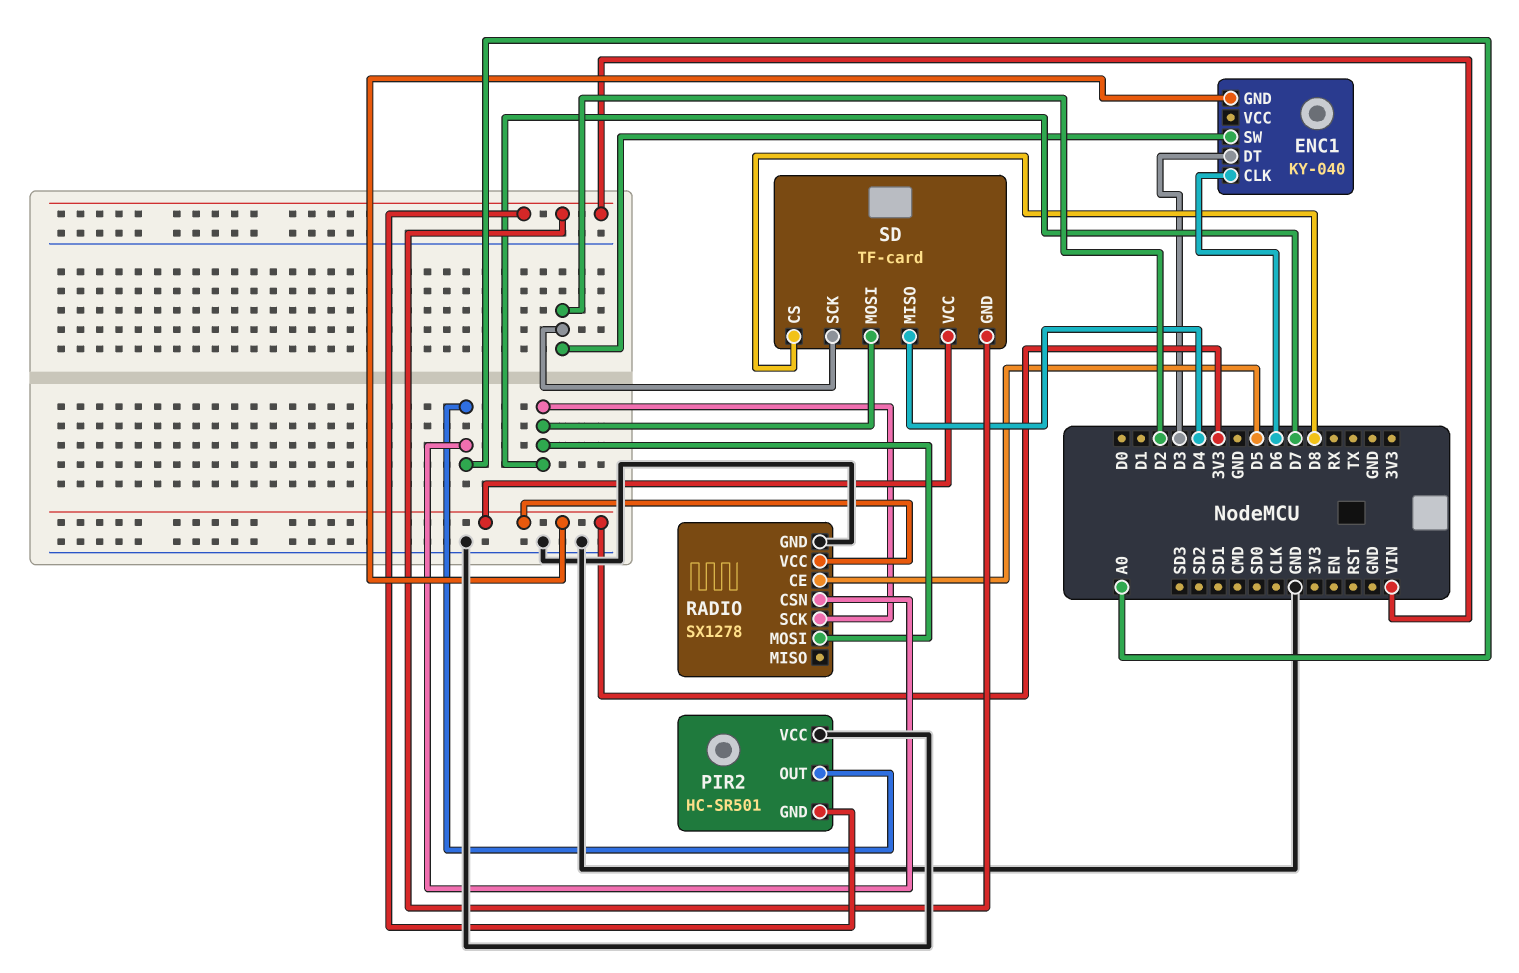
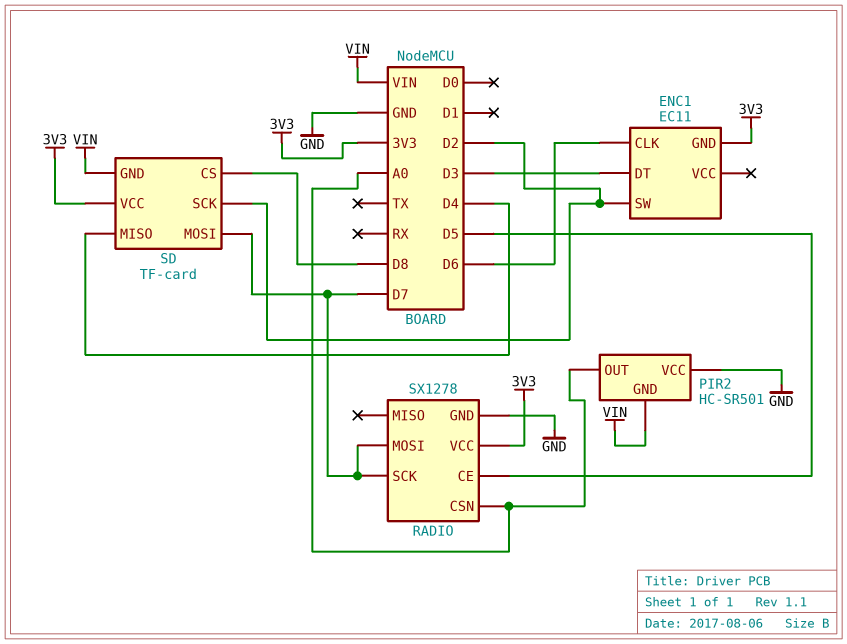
ENC1: KY-040 -> EC11

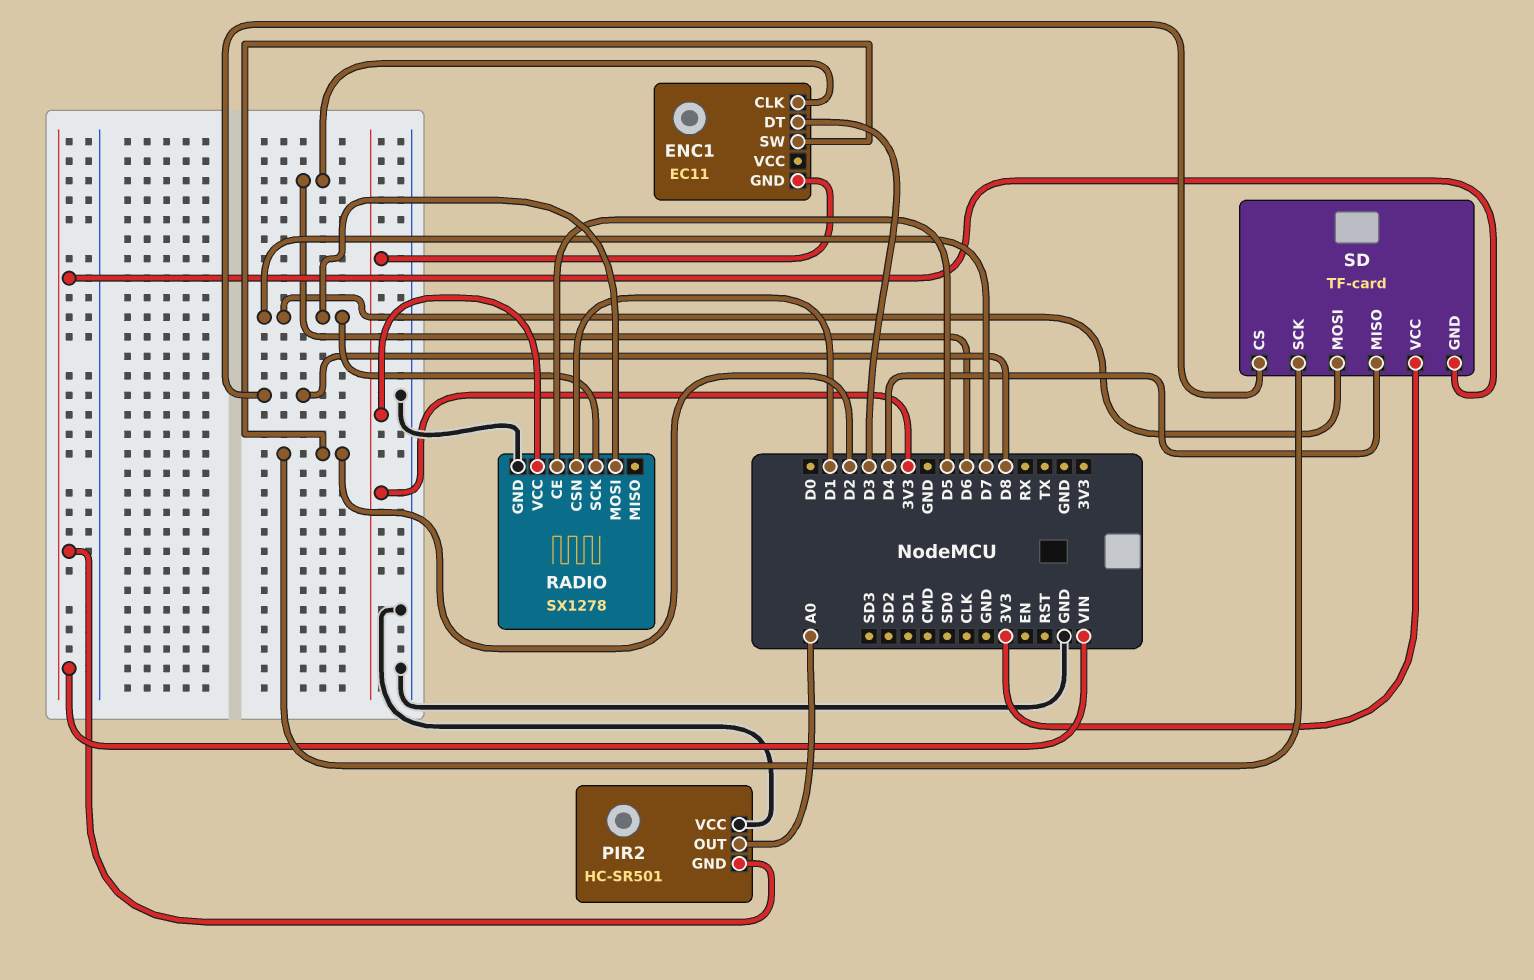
RADIO pin CSN: A0 -> D1

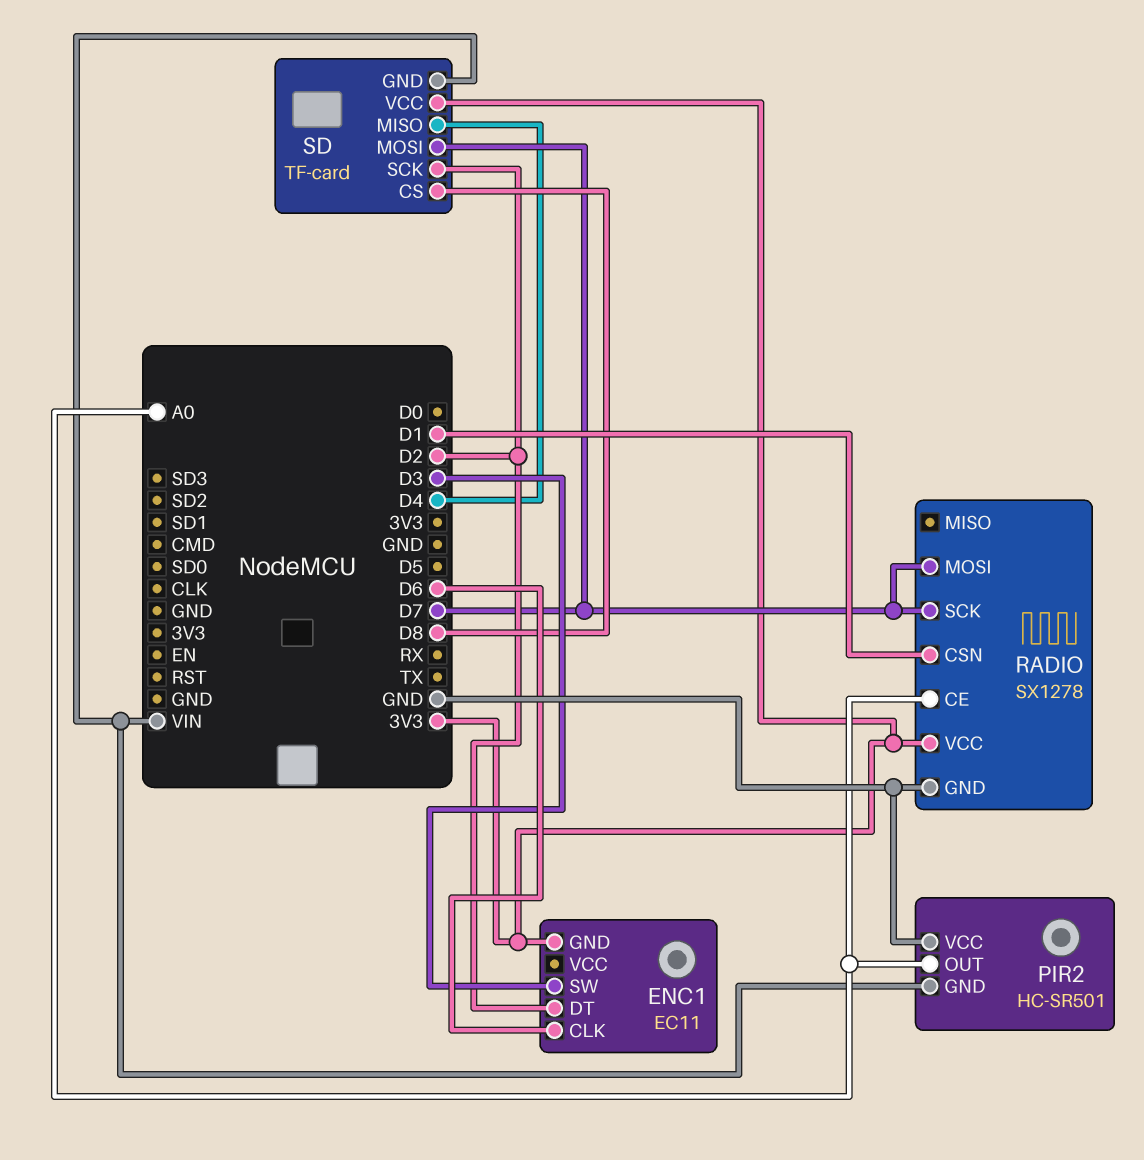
ENC1 pin DT: D3 -> D2
ENC1 pin SW: D2 -> D3
RADIO pin CE: D5 -> A0

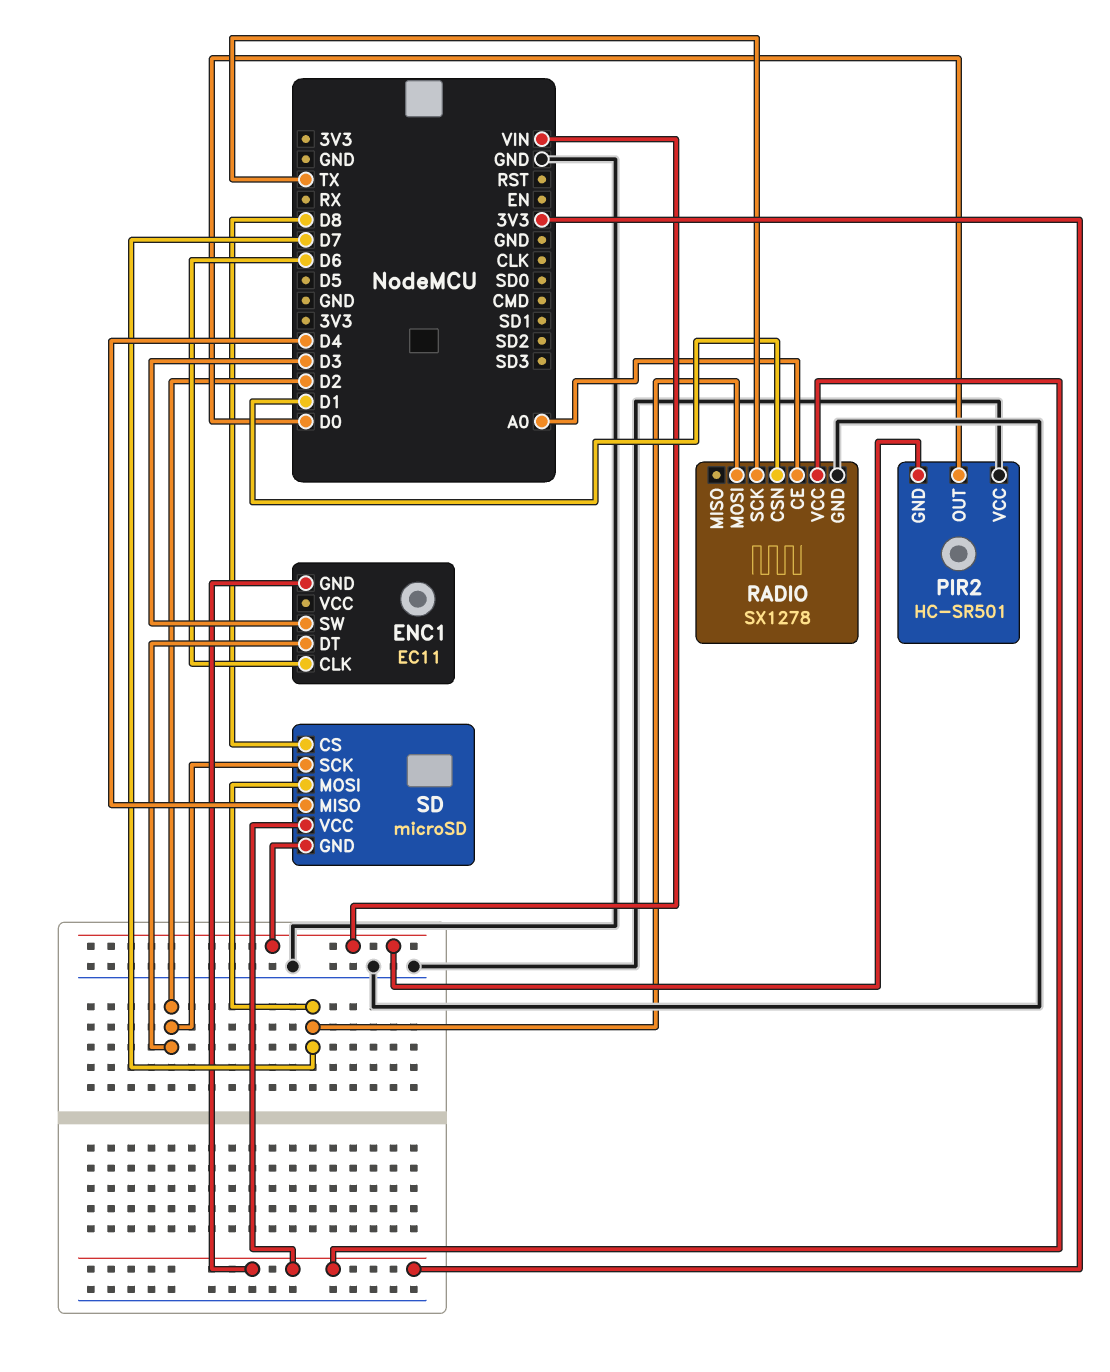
PIR2 pin OUT: A0 -> D0
RADIO pin SCK: D7 -> TX
SD: TF-card -> microSD

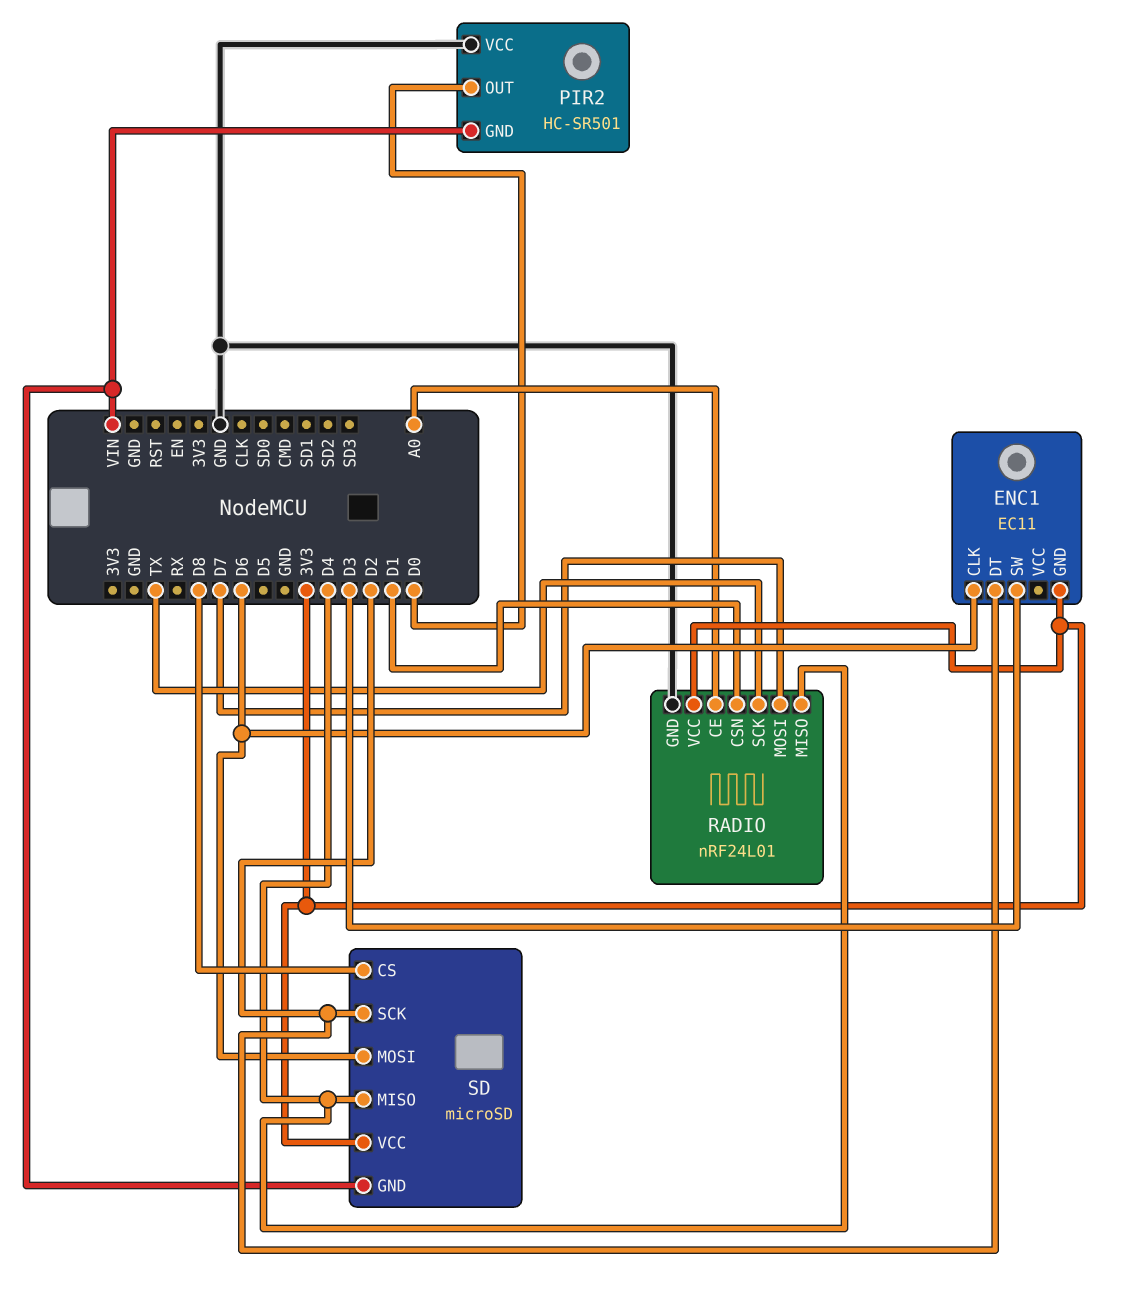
RADIO: SX1278 -> nRF24L01
RADIO pin MISO: none -> D4
SD pin MOSI: D7 -> D6

